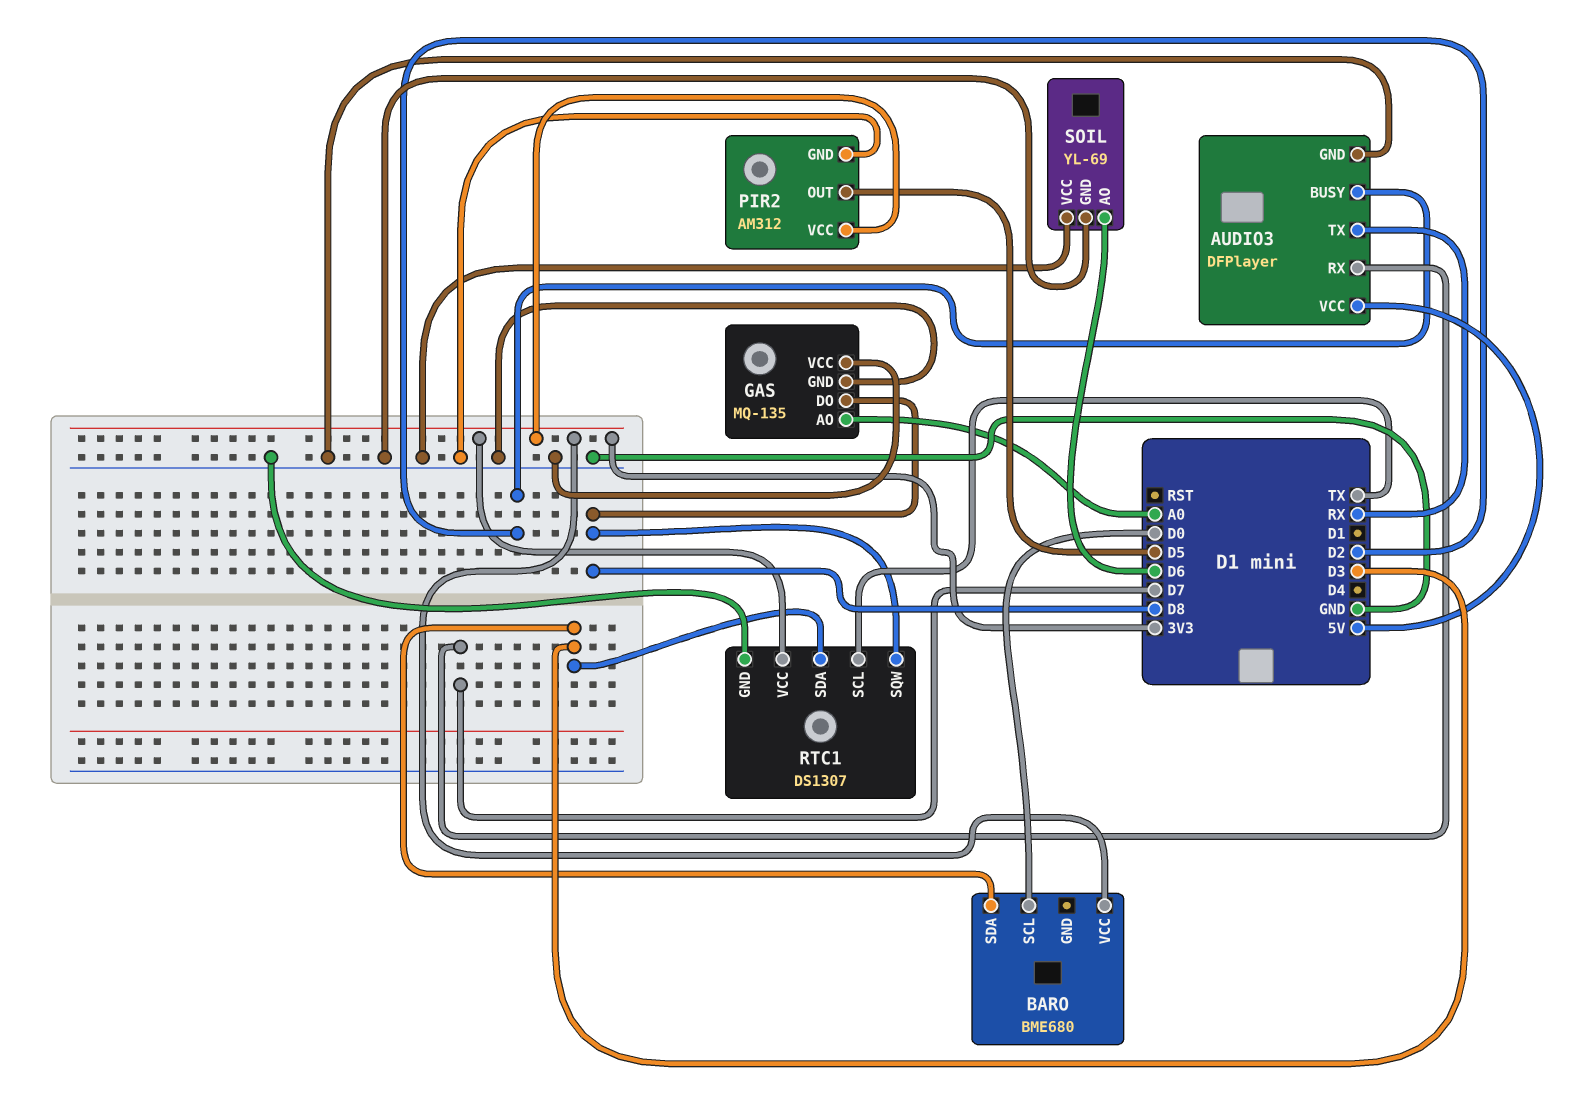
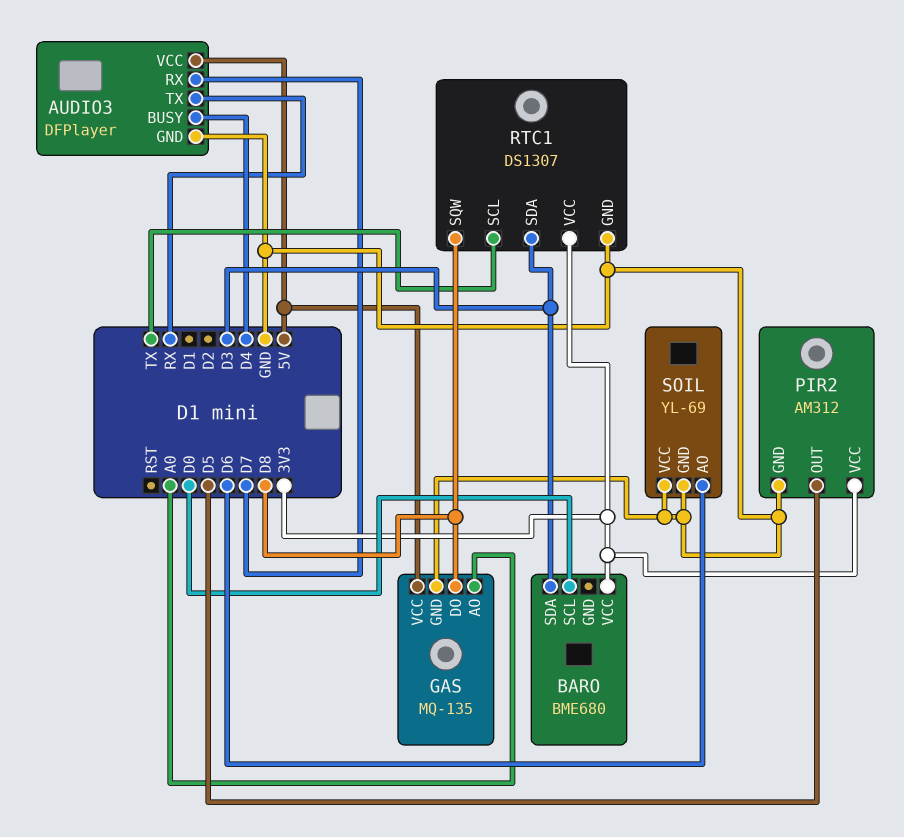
AUDIO3 pin BUSY: D2 -> D4
GAS pin VCC: GND -> 5V

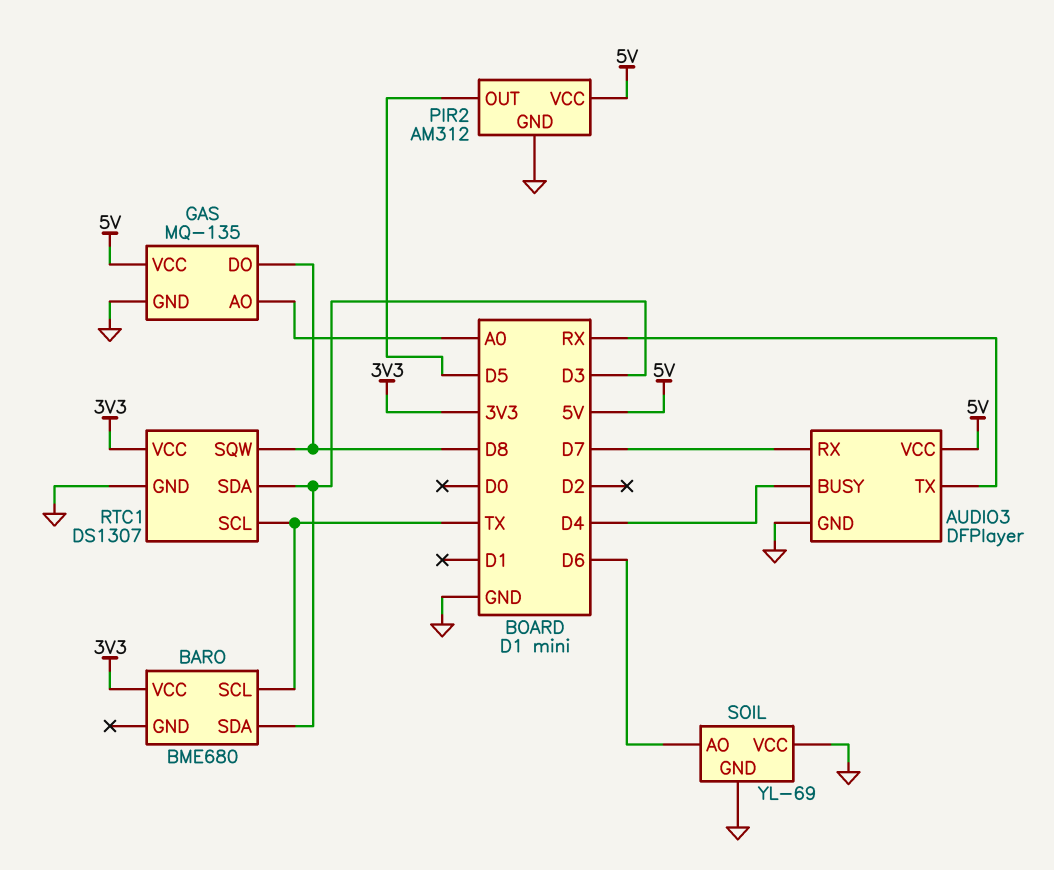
BARO pin SCL: D0 -> TX
PIR2 pin VCC: 3V3 -> 5V

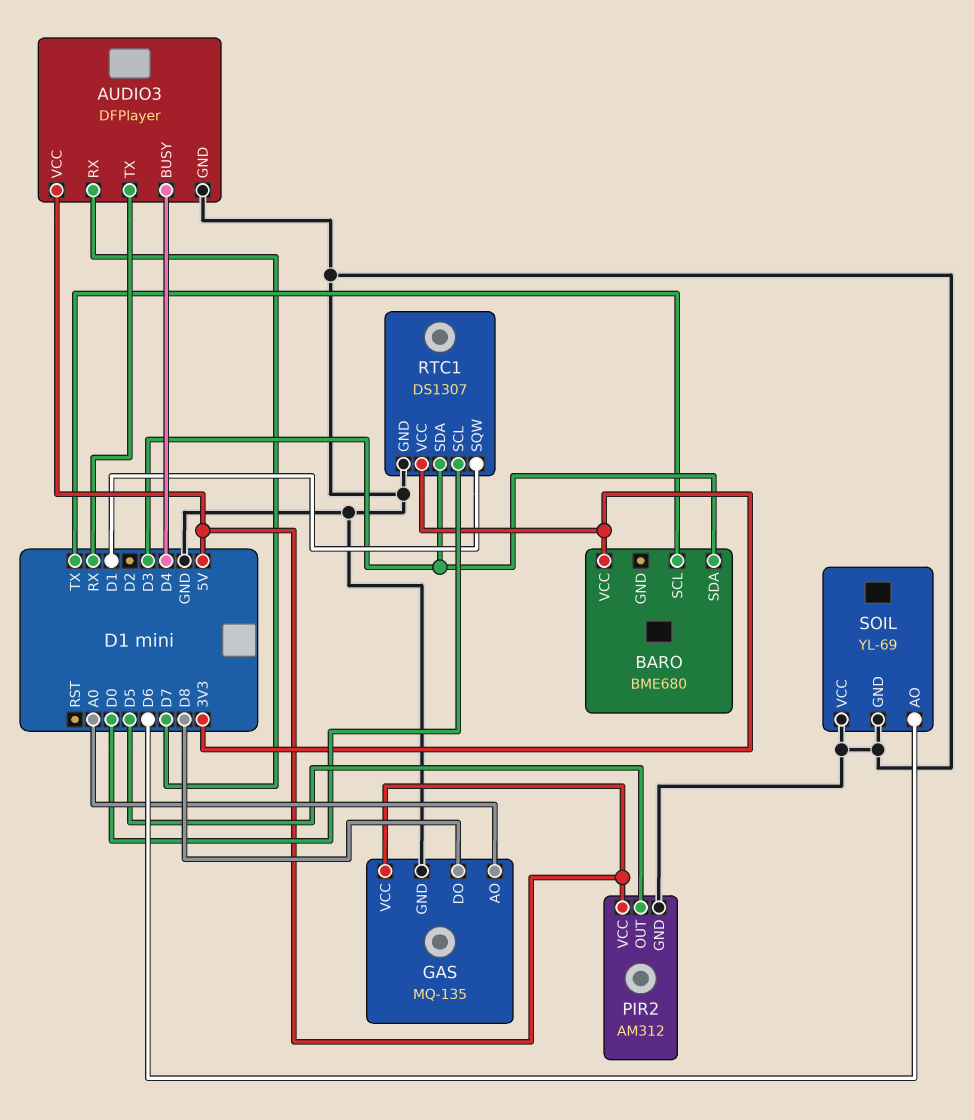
RTC1 pin SCL: TX -> D0
RTC1 pin SQW: D8 -> D1

